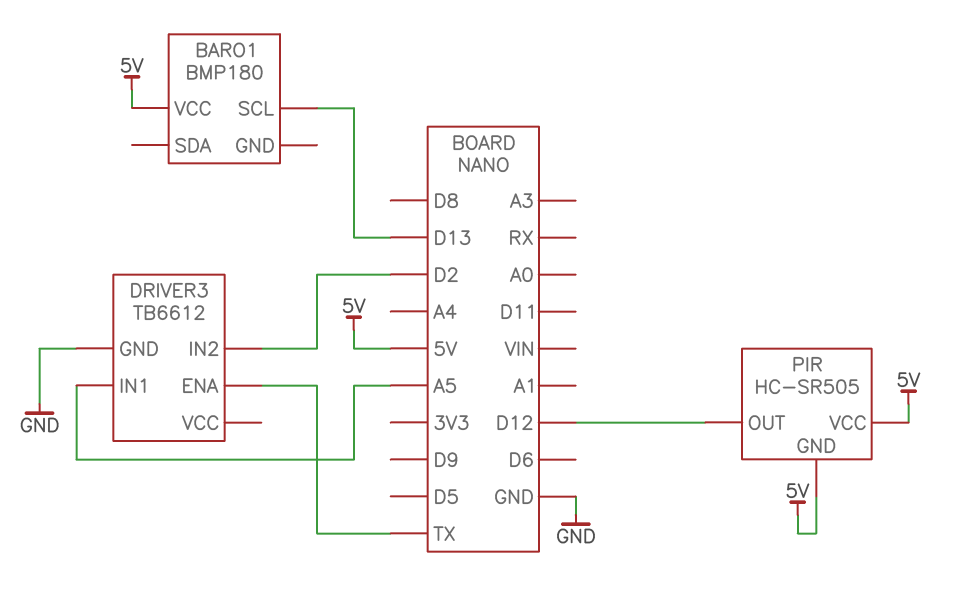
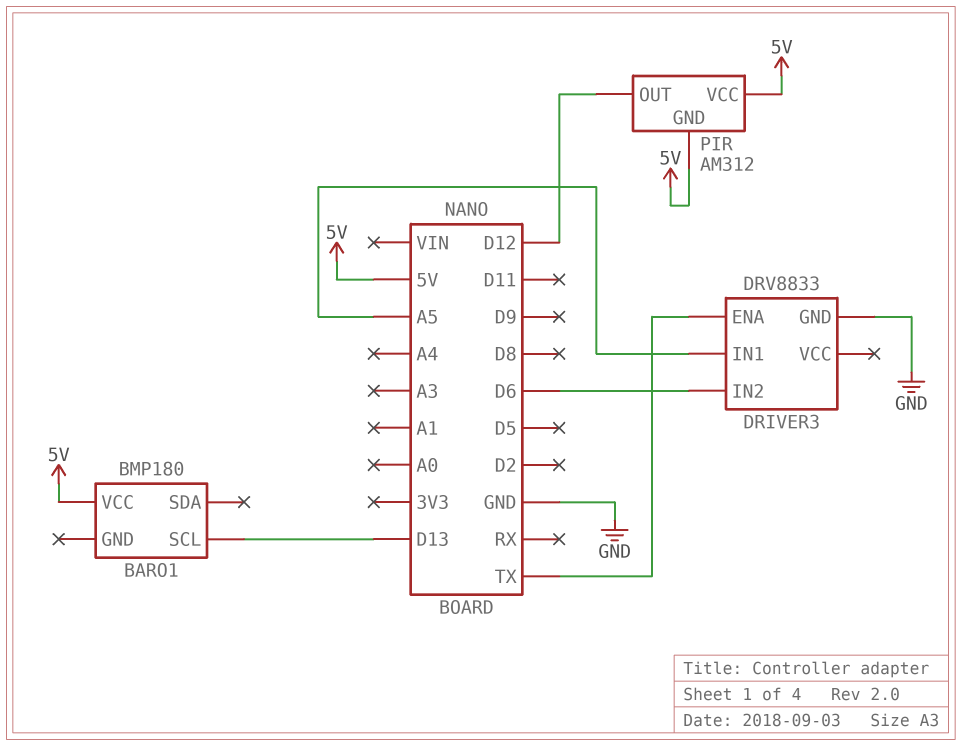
DRIVER3: TB6612 -> DRV8833
DRIVER3 pin IN2: D2 -> D6
PIR: HC-SR505 -> AM312

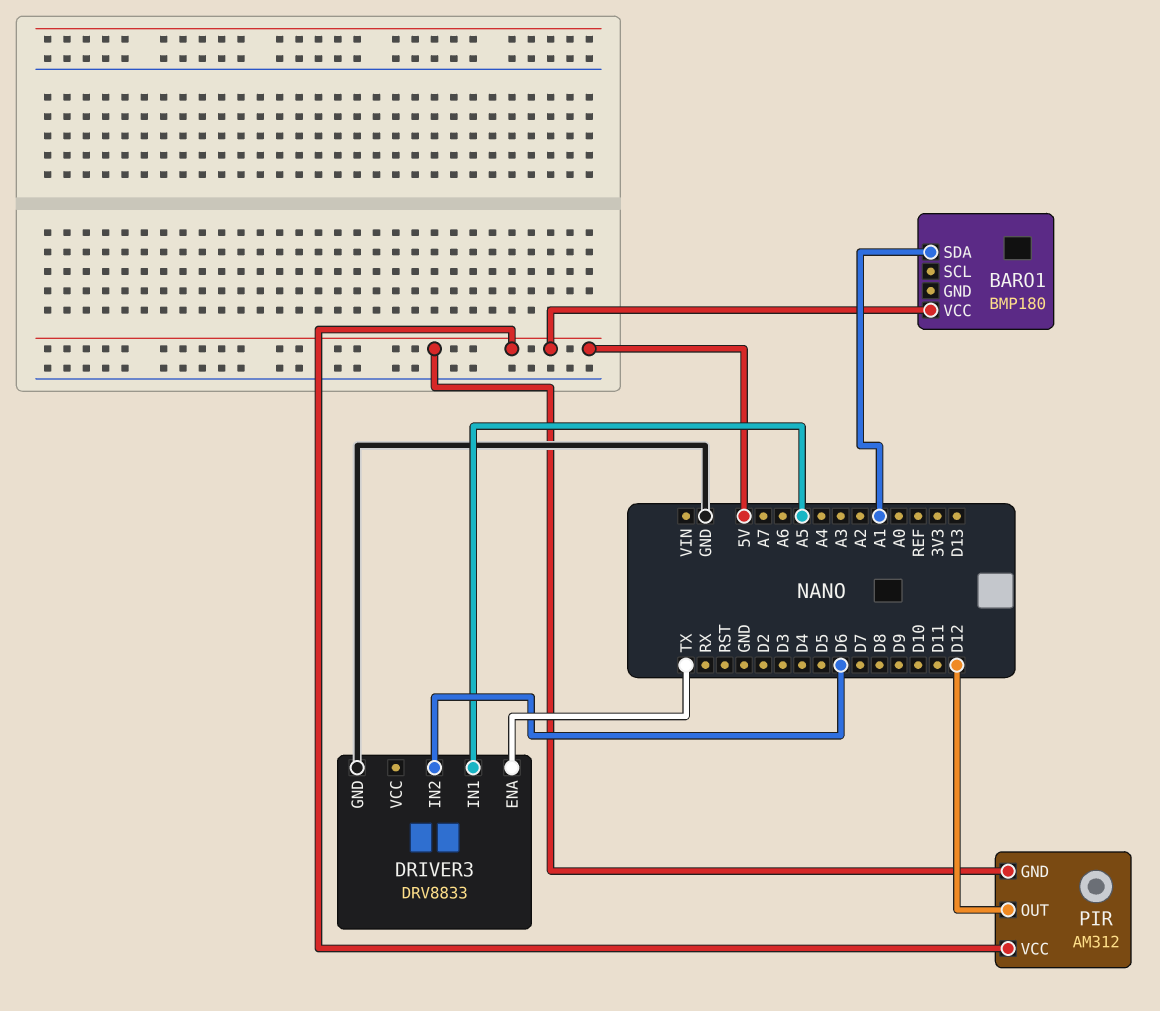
BARO1 pin SCL: D13 -> none
BARO1 pin SDA: none -> A1

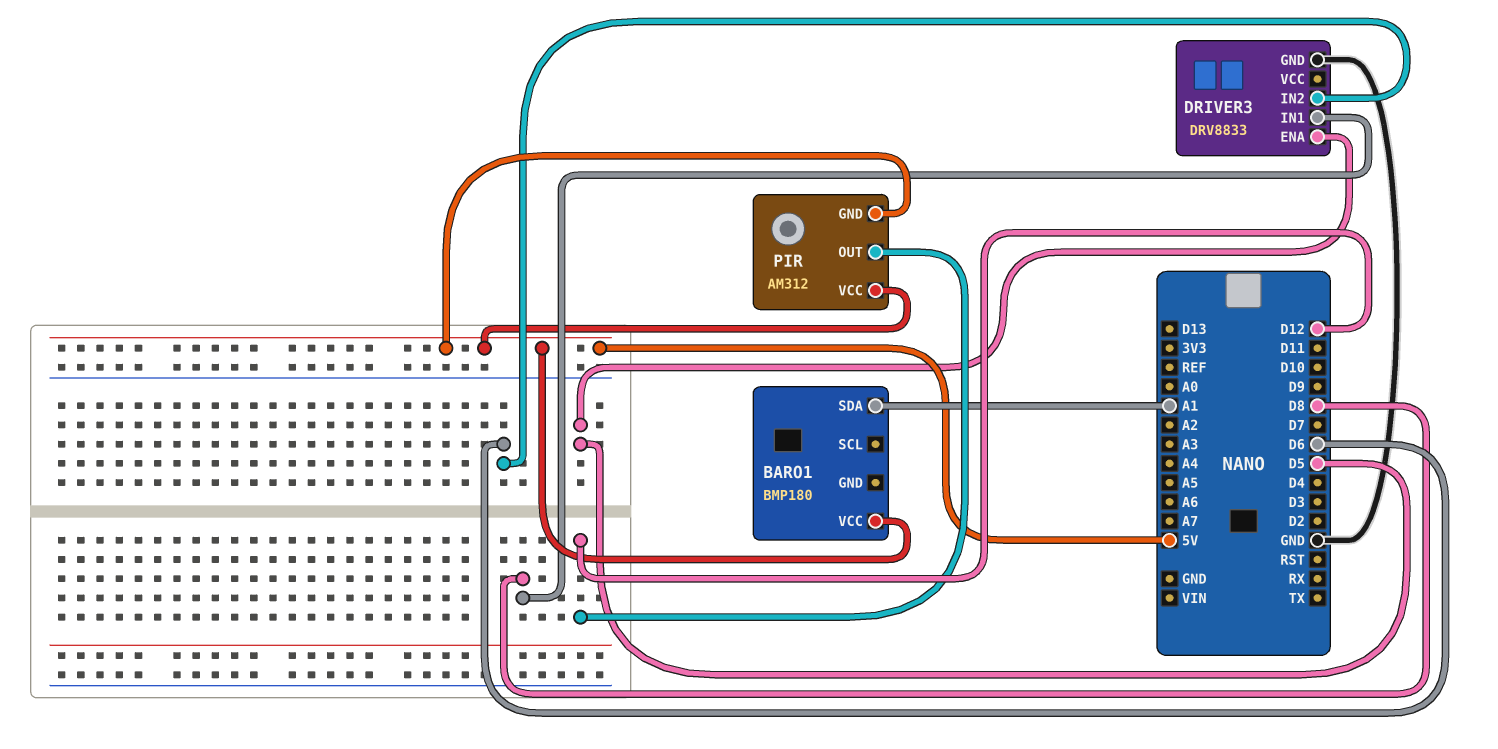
DRIVER3 pin ENA: TX -> D5
DRIVER3 pin IN1: A5 -> D8

